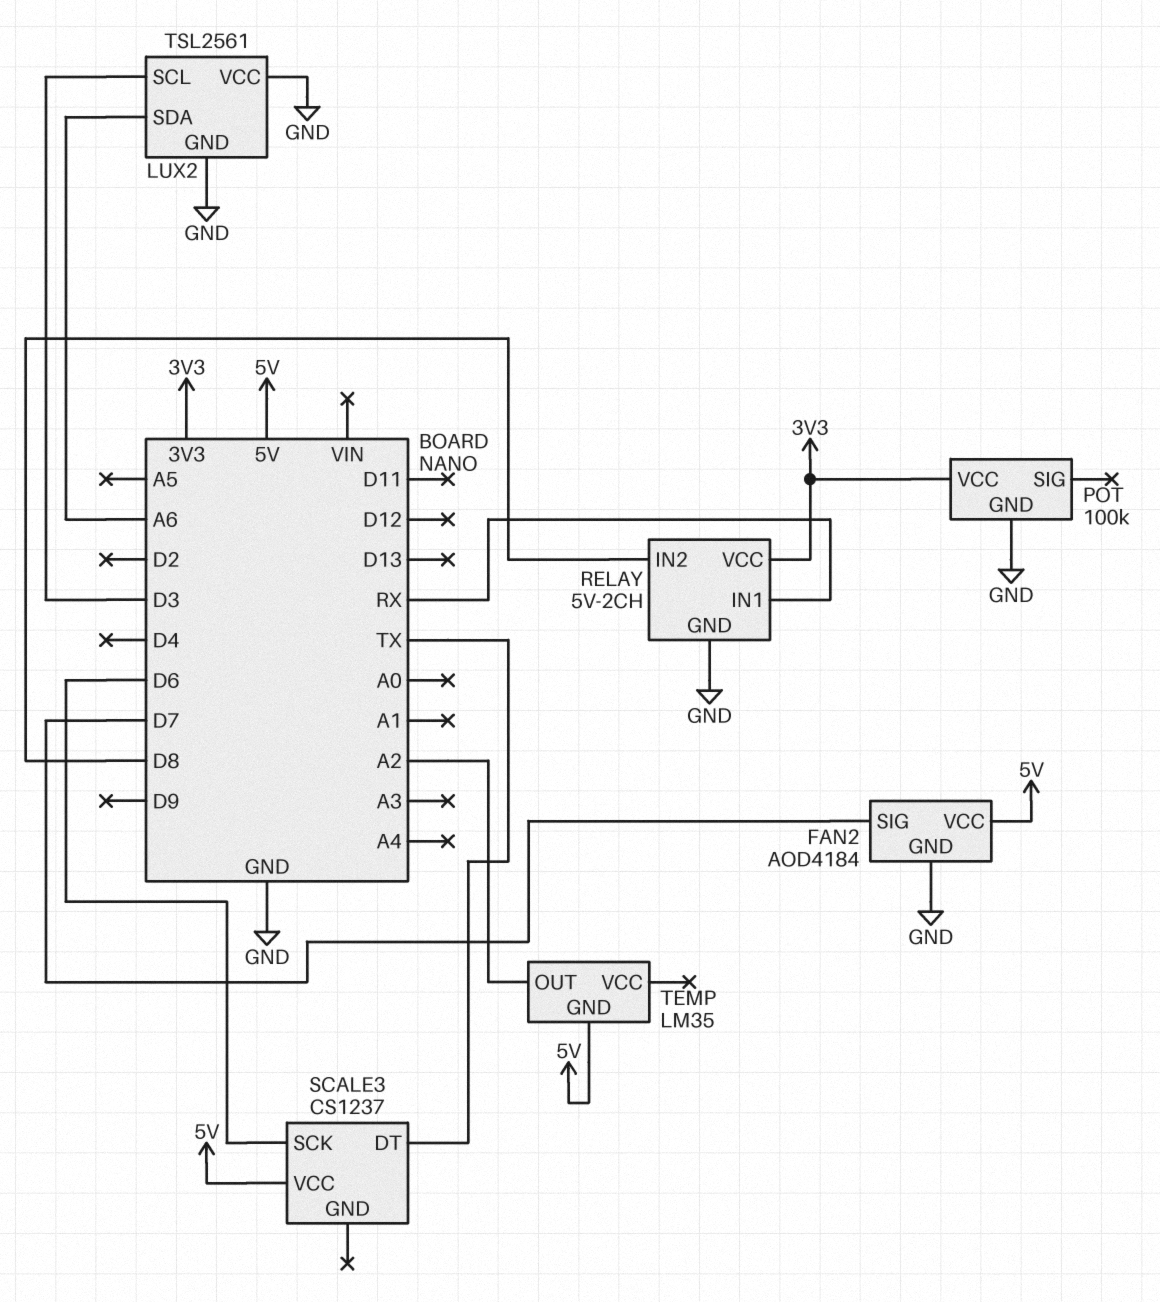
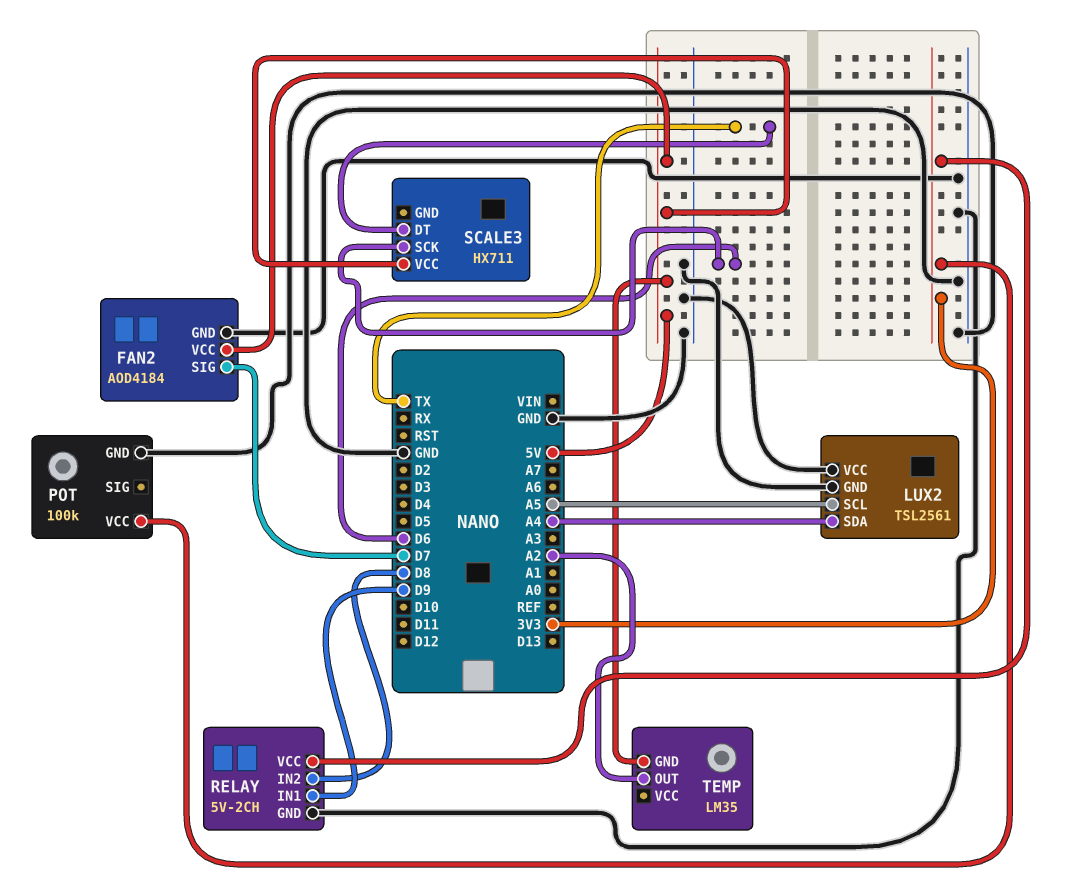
LUX2 pin SCL: D3 -> A5
LUX2 pin SDA: A6 -> A4
RELAY pin IN1: RX -> D9
SCALE3: CS1237 -> HX711

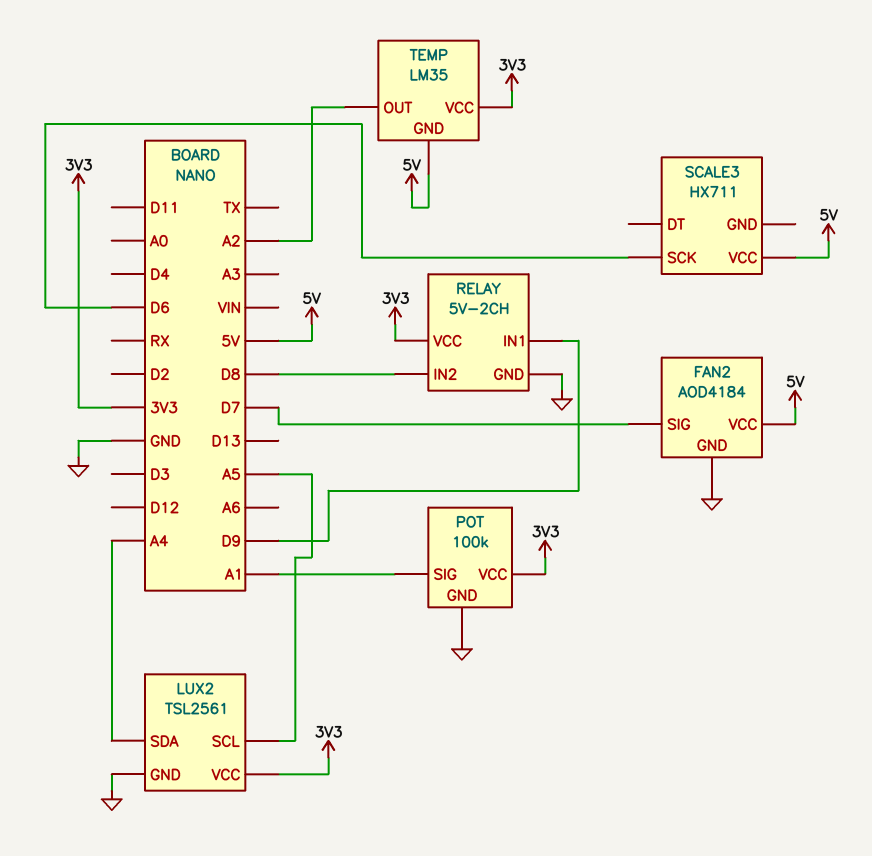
LUX2 pin VCC: GND -> 3V3
POT pin SIG: none -> A1
SCALE3 pin DT: TX -> none
TEMP pin VCC: none -> 3V3

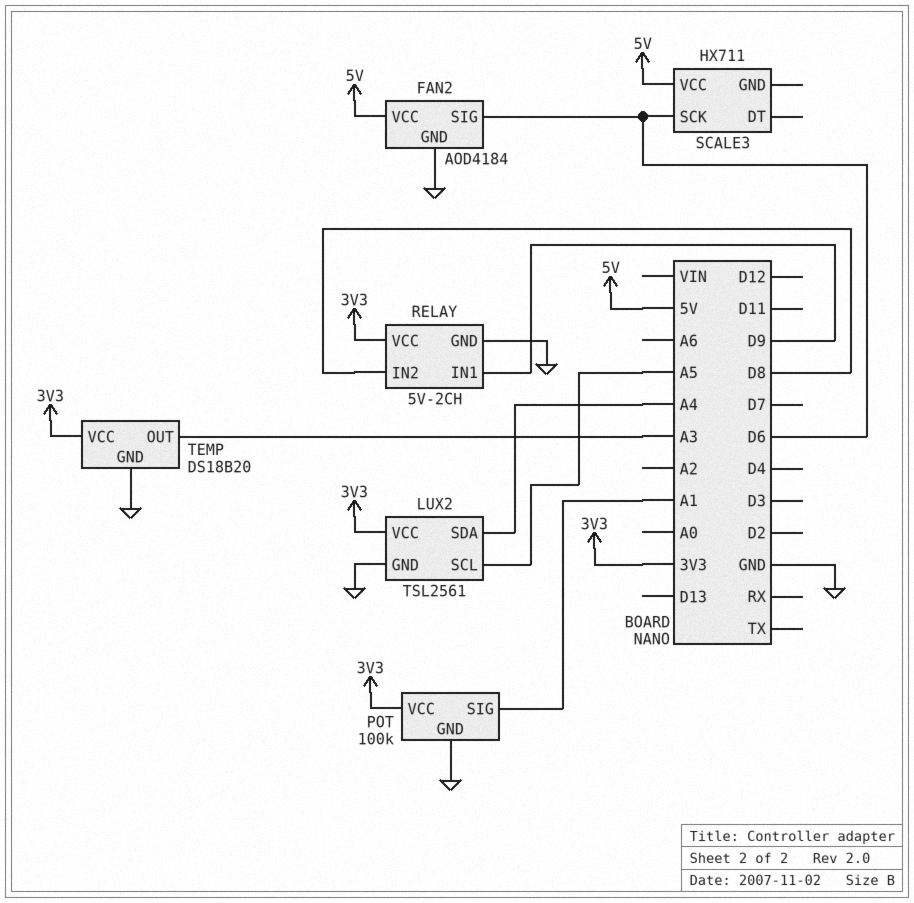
FAN2 pin SIG: D7 -> D6
TEMP: LM35 -> DS18B20
TEMP pin GND: 5V -> GND
TEMP pin OUT: A2 -> A3

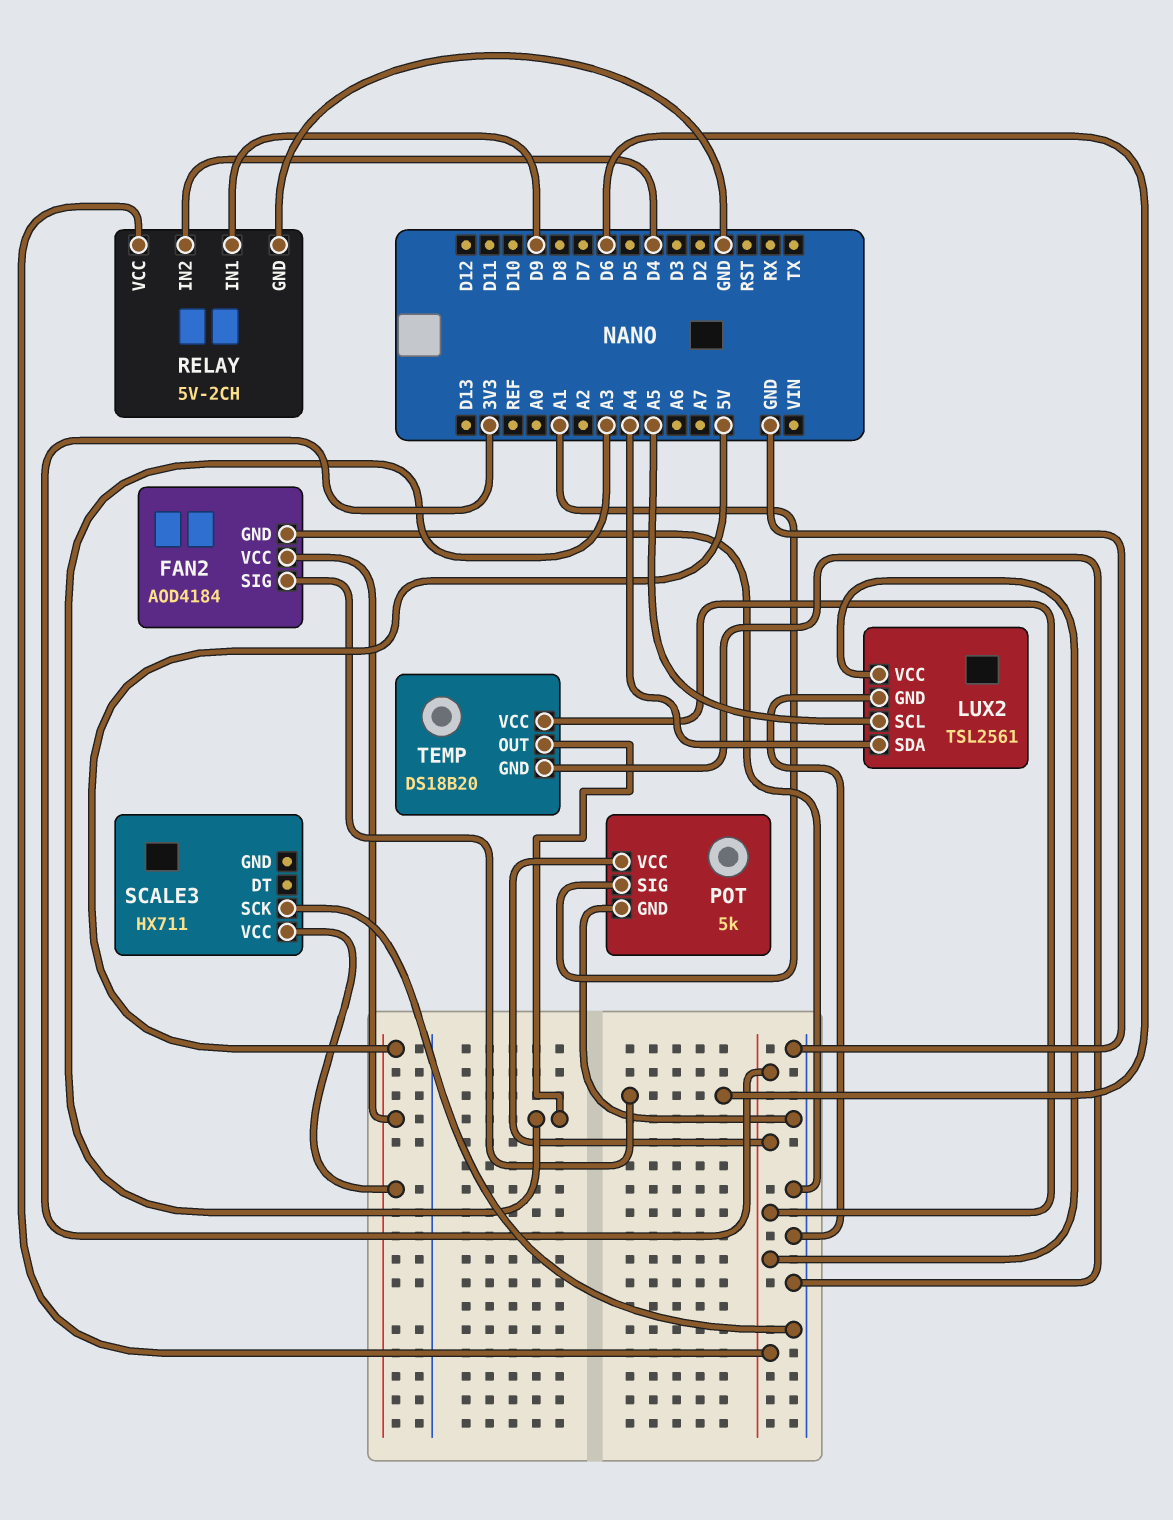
POT: 100k -> 5k
RELAY pin IN2: D8 -> D4
SCALE3 pin SCK: D6 -> GND

